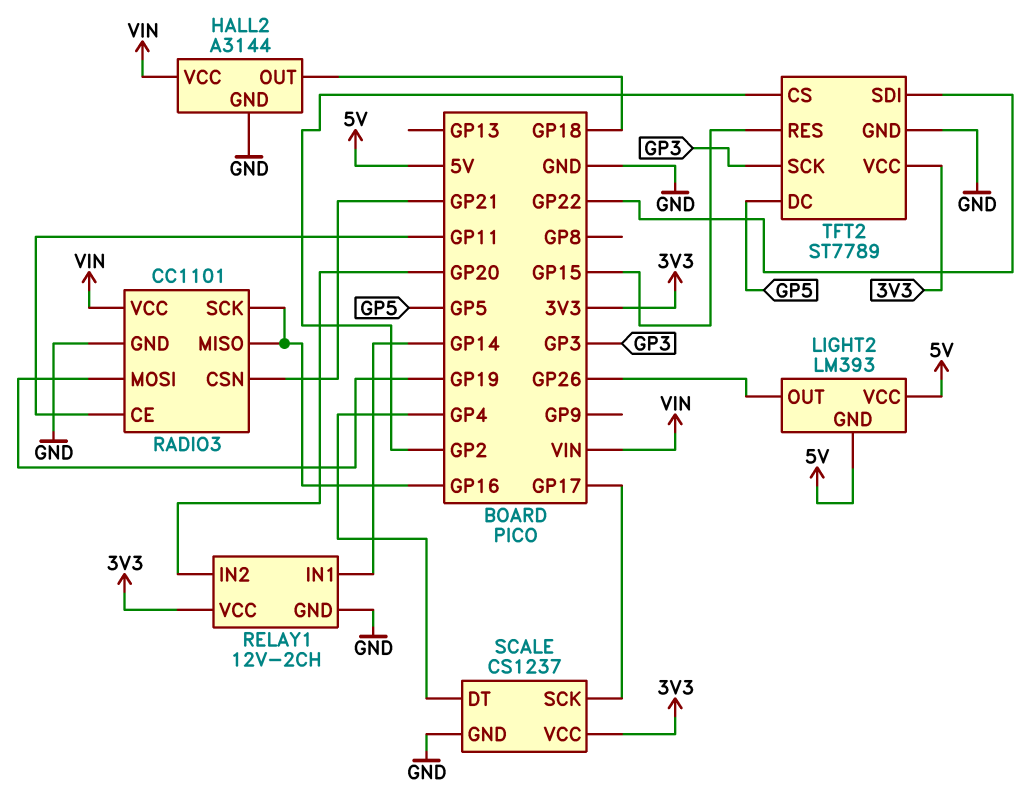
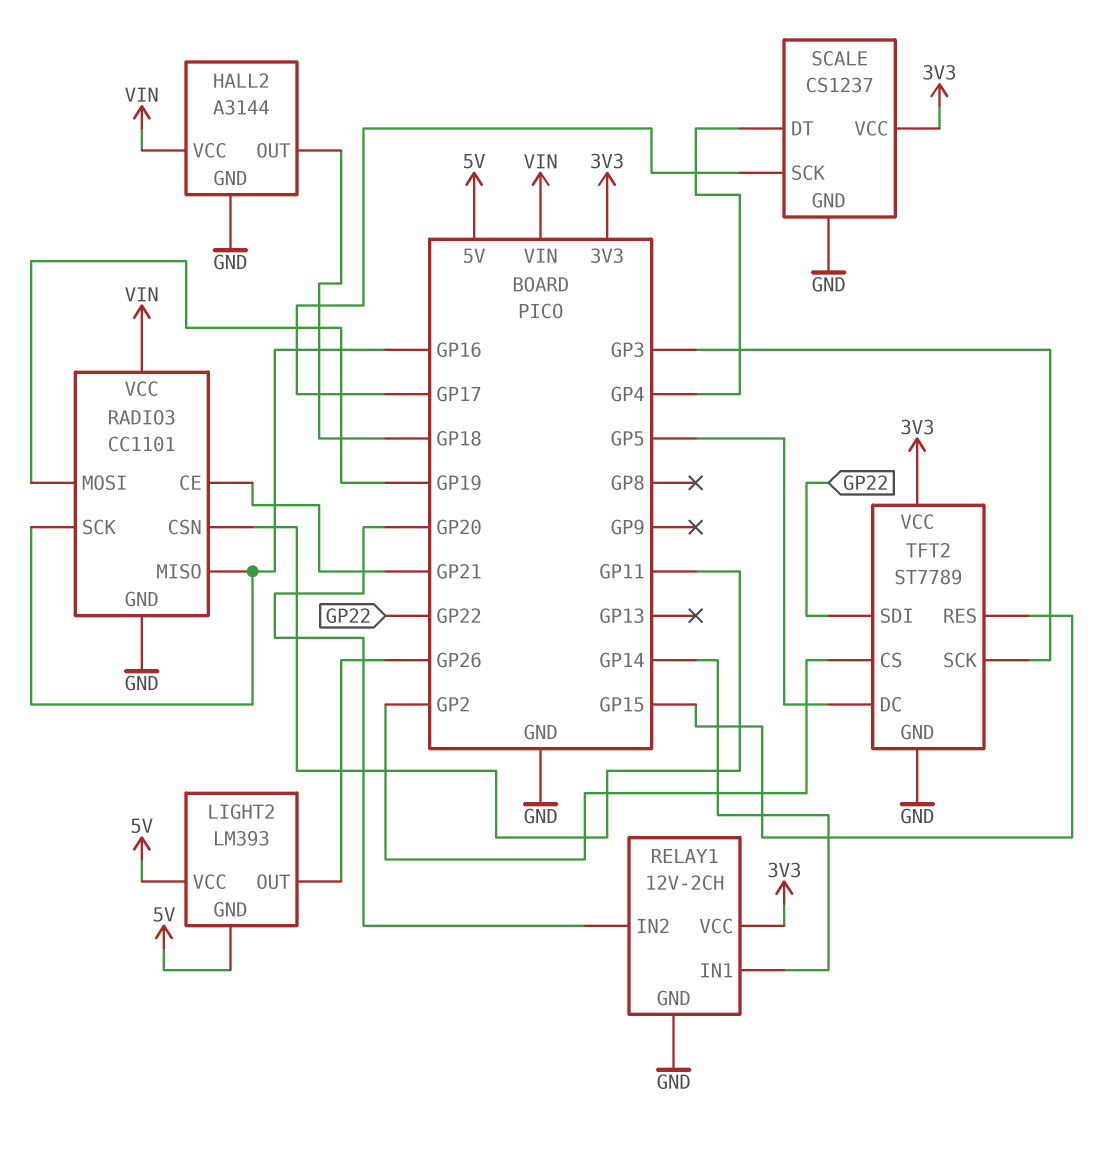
RADIO3 pin CE: GP11 -> GP21
RADIO3 pin CSN: GP21 -> GP11

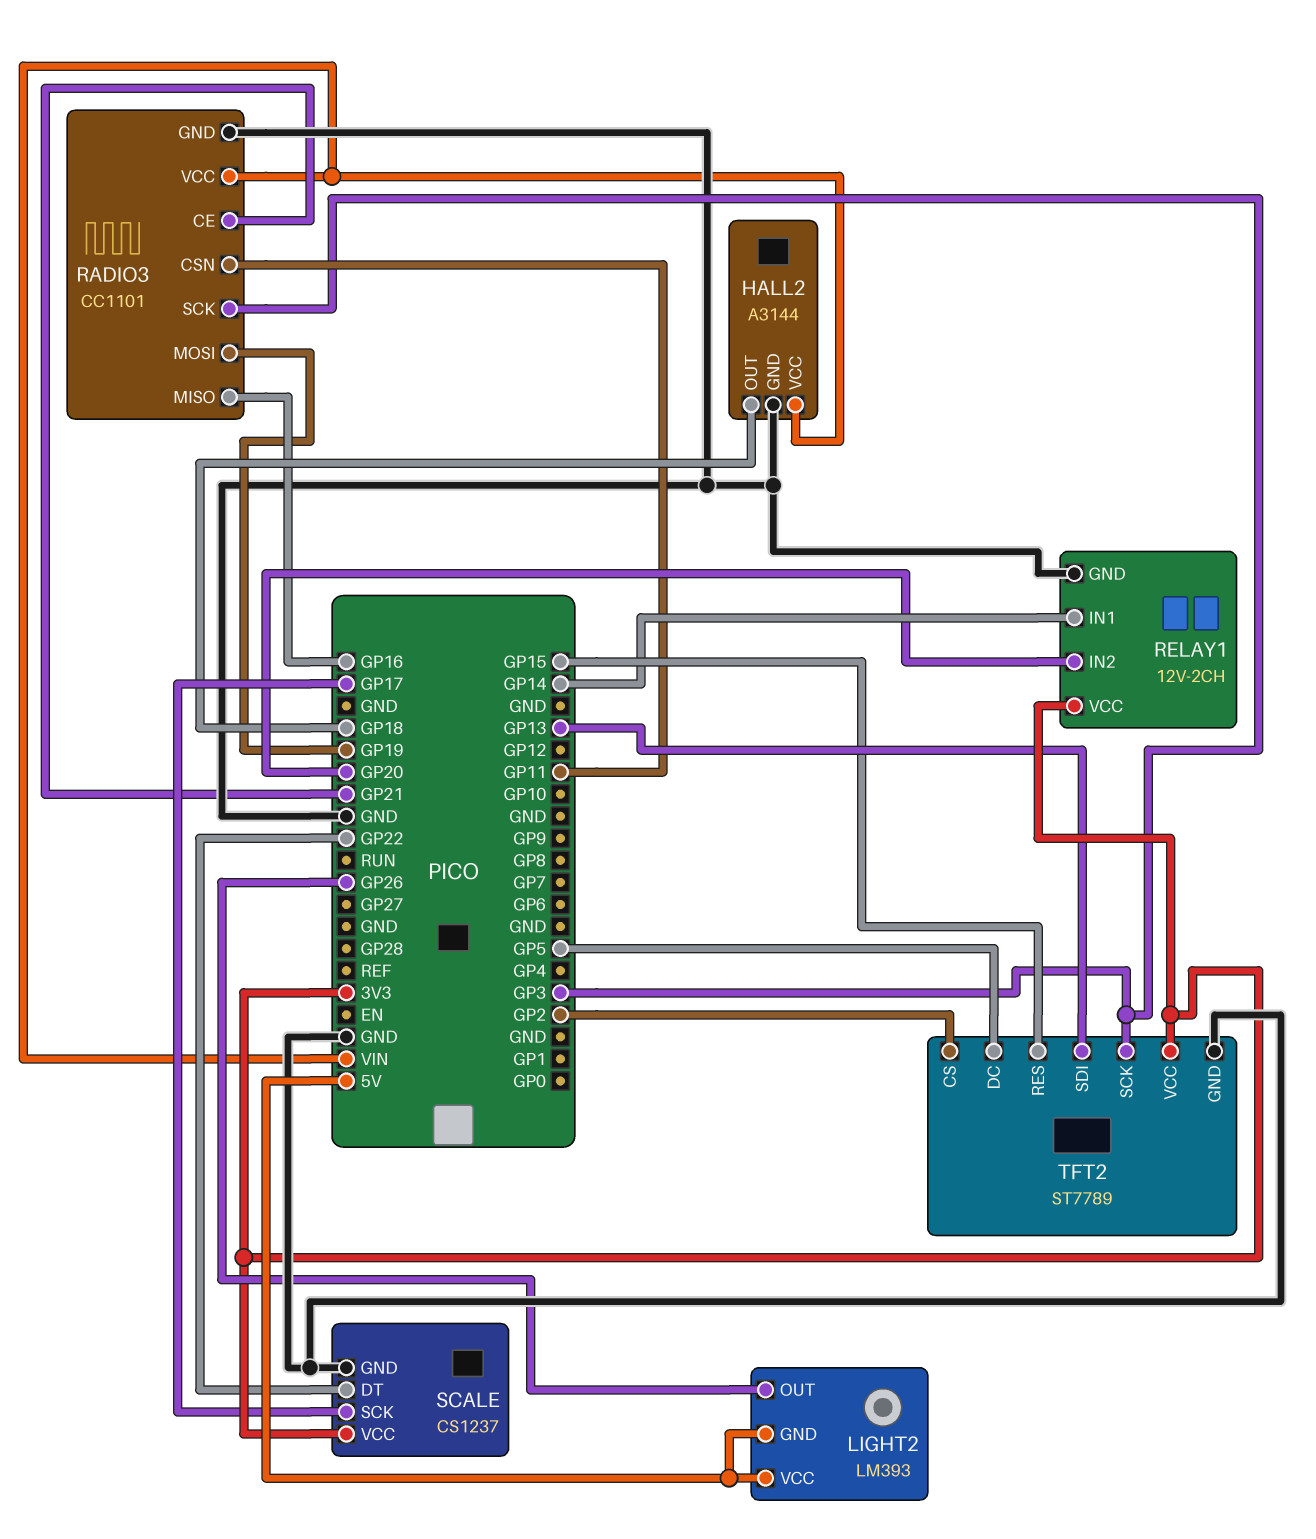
RADIO3 pin SCK: GP16 -> GP3
SCALE pin DT: GP4 -> GP22
TFT2 pin SDI: GP22 -> GP13

